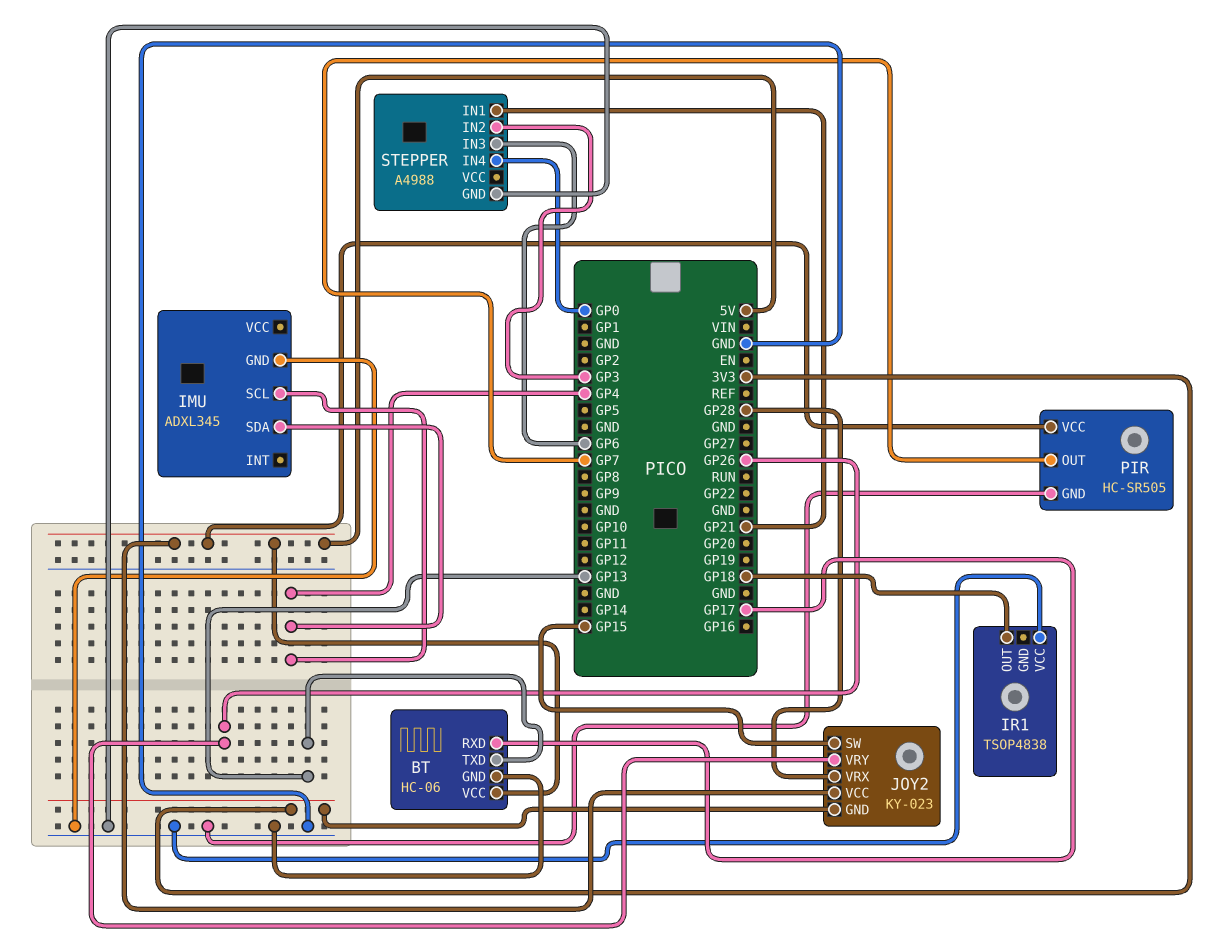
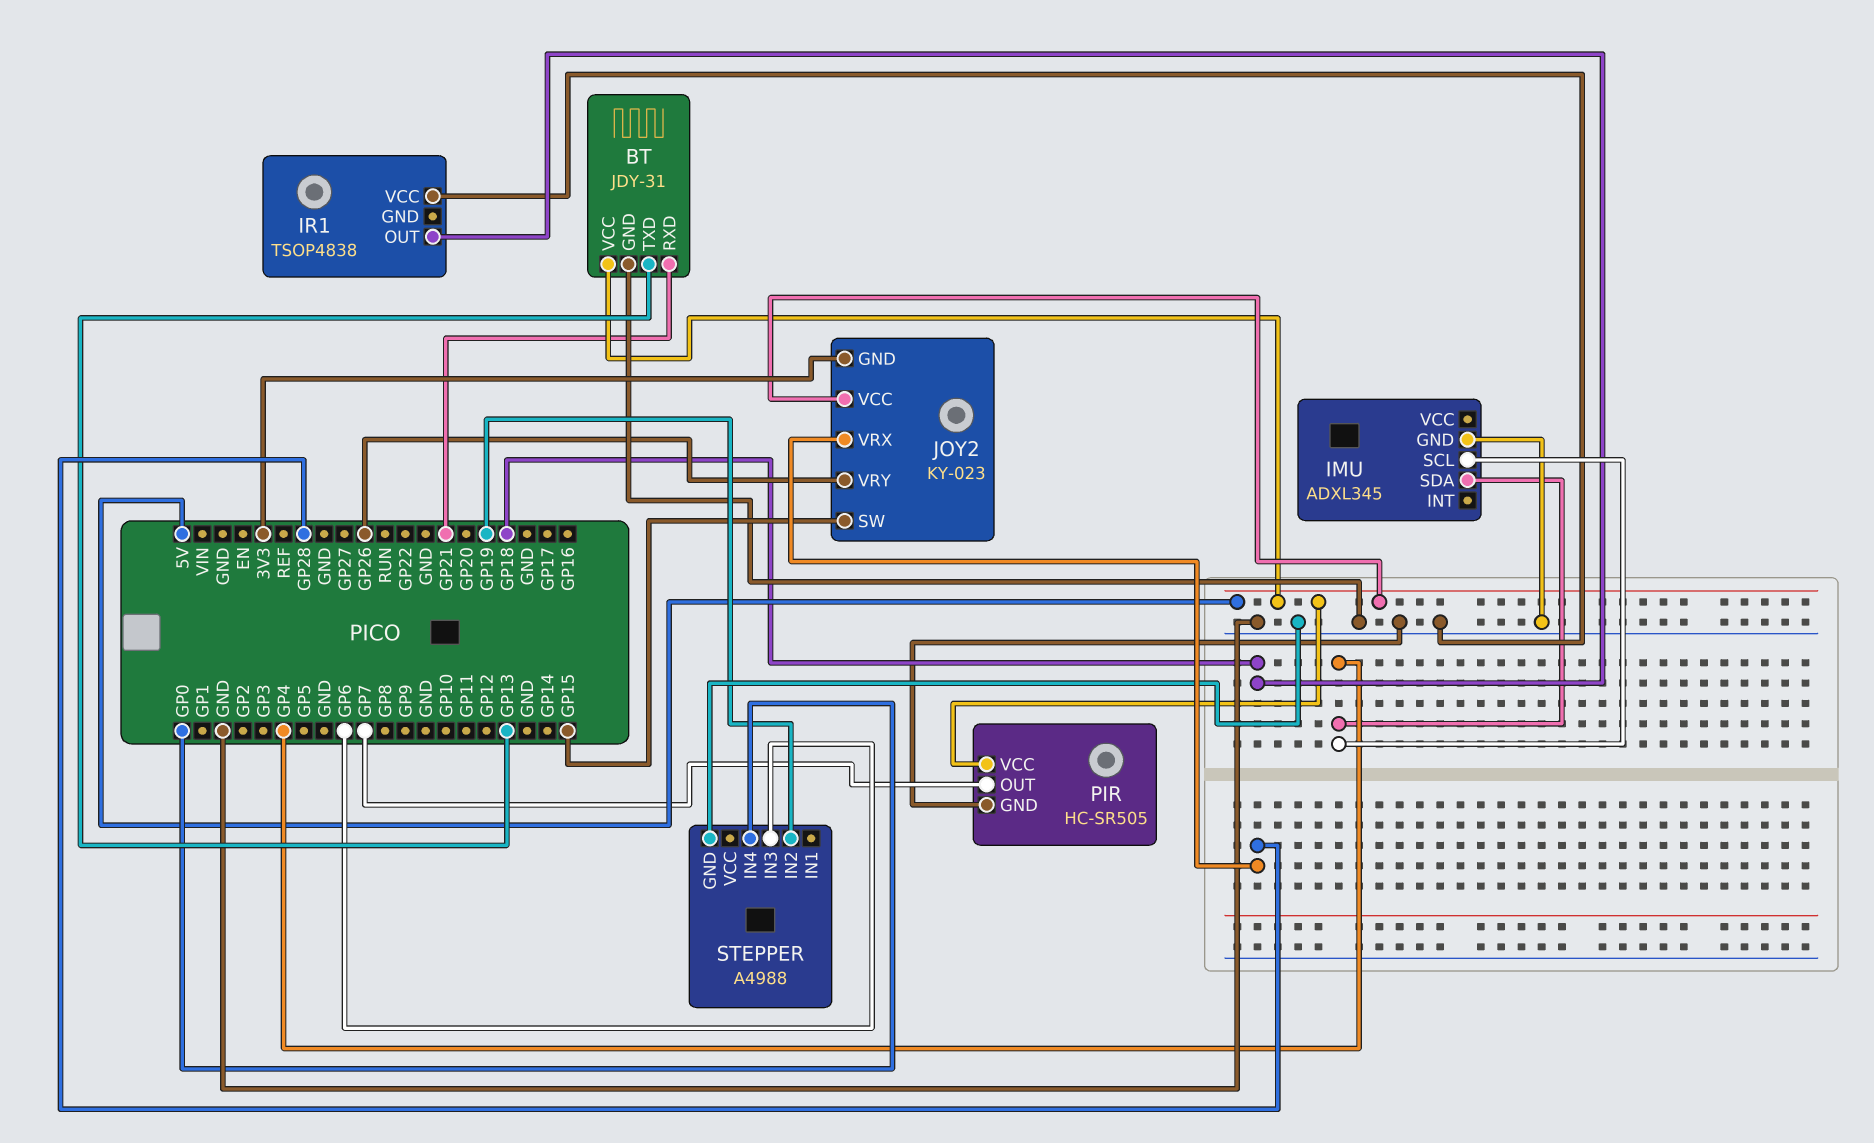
BT: HC-06 -> JDY-31
BT pin RXD: GP17 -> GP21
STEPPER pin IN1: GP21 -> none
STEPPER pin IN2: GP3 -> GP19

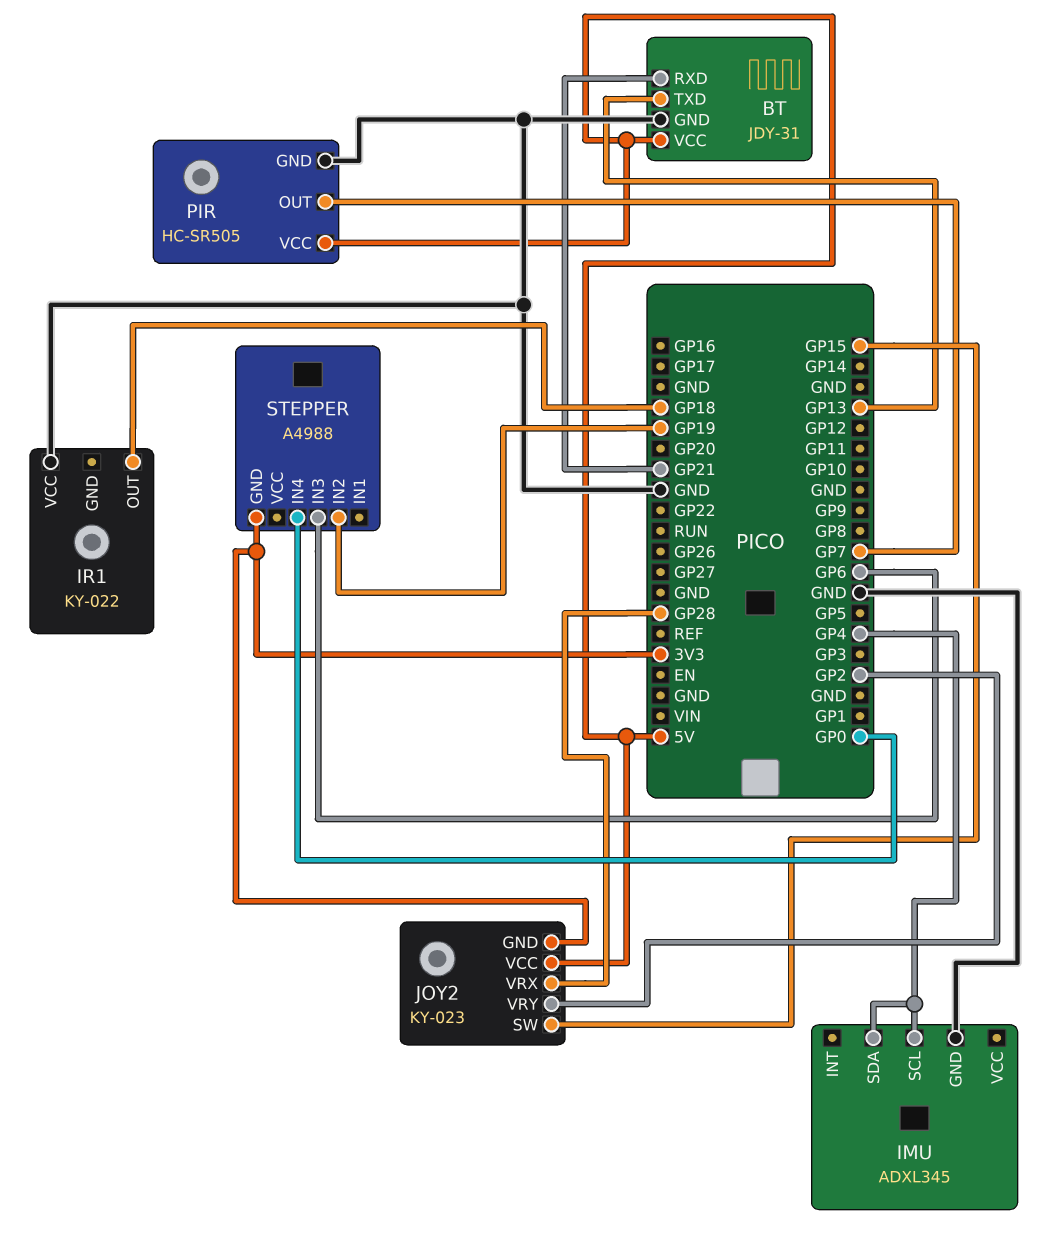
IR1: TSOP4838 -> KY-022
JOY2 pin VRY: GP26 -> GP2
STEPPER pin GND: GND -> 3V3

